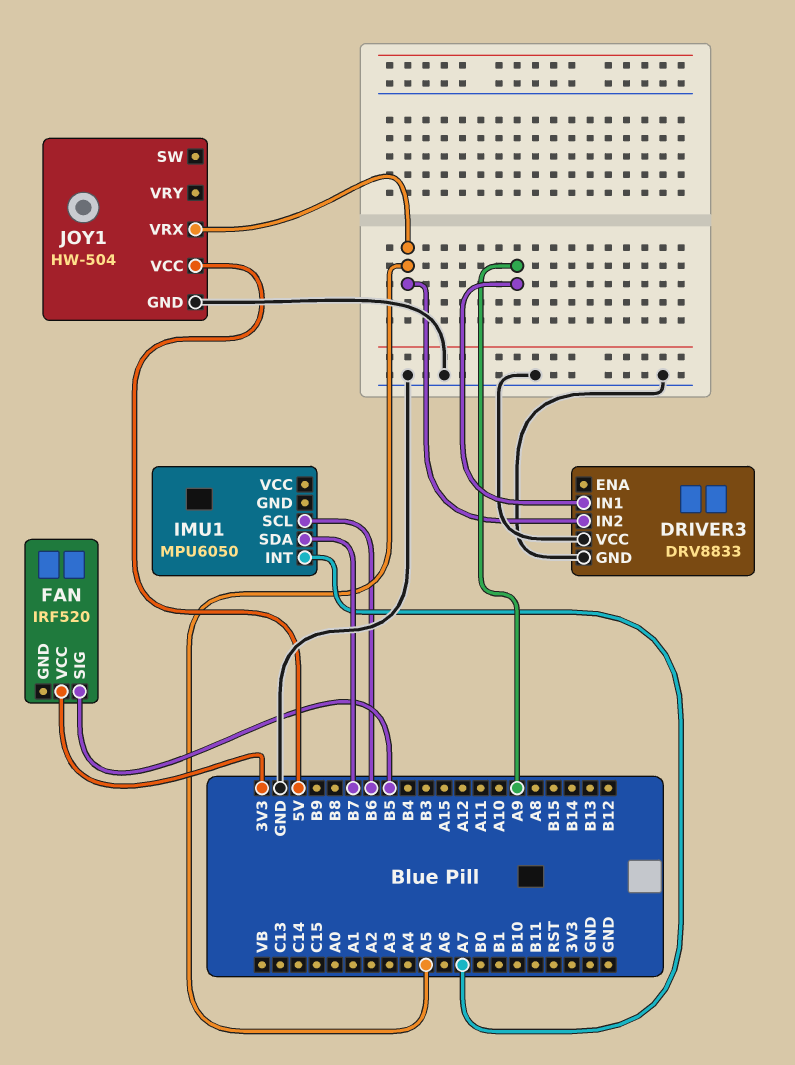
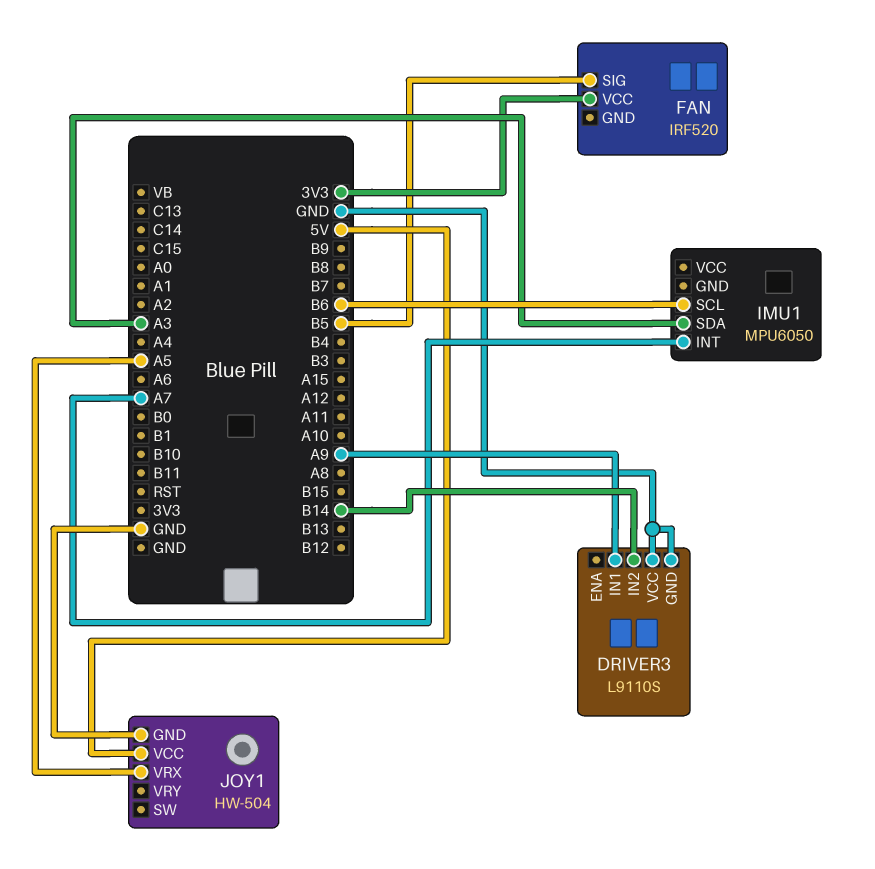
DRIVER3: DRV8833 -> L9110S
DRIVER3 pin IN2: A5 -> B14
IMU1 pin SDA: B7 -> A3

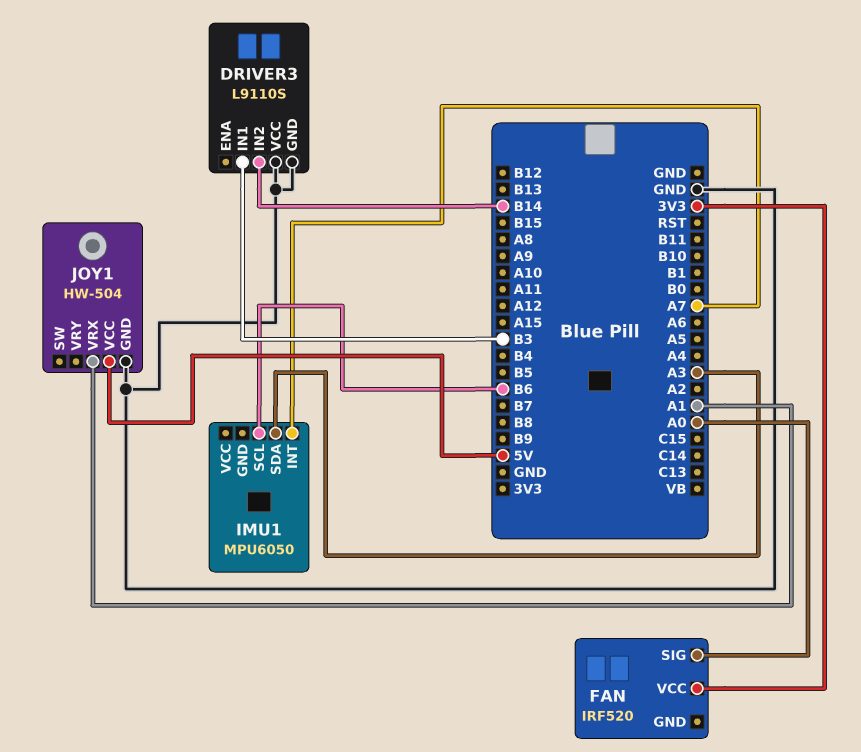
DRIVER3 pin IN1: A9 -> B3
FAN pin SIG: B5 -> A0
JOY1 pin VRX: A5 -> A1

